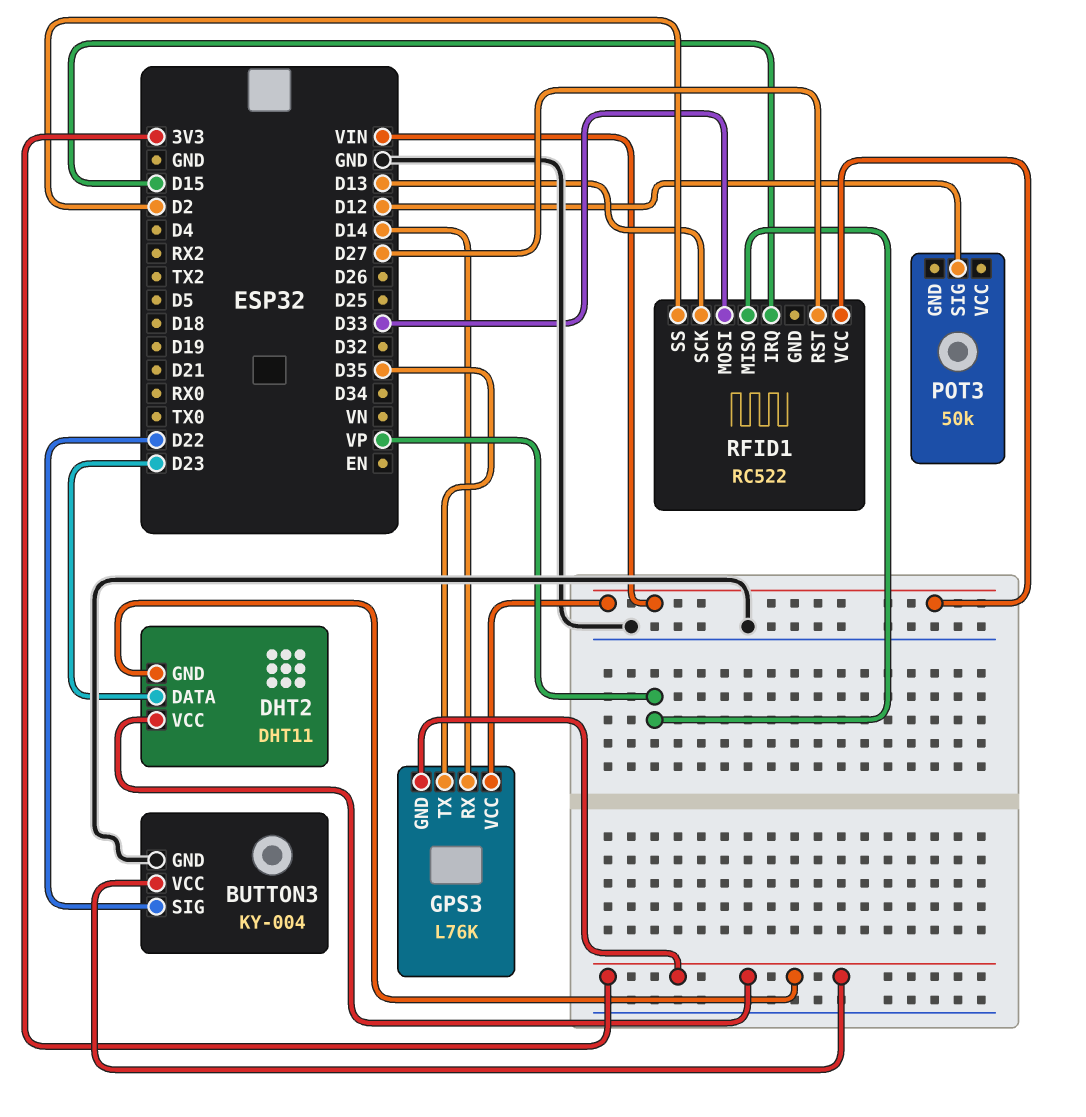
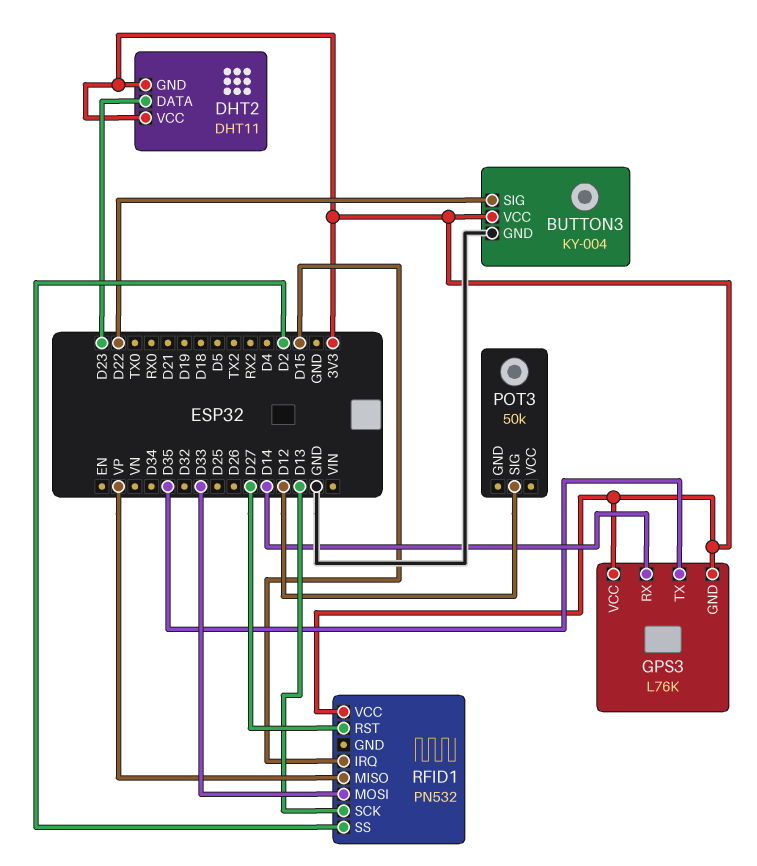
GPS3 pin VCC: VIN -> 3V3
RFID1: RC522 -> PN532
RFID1 pin VCC: VIN -> 3V3

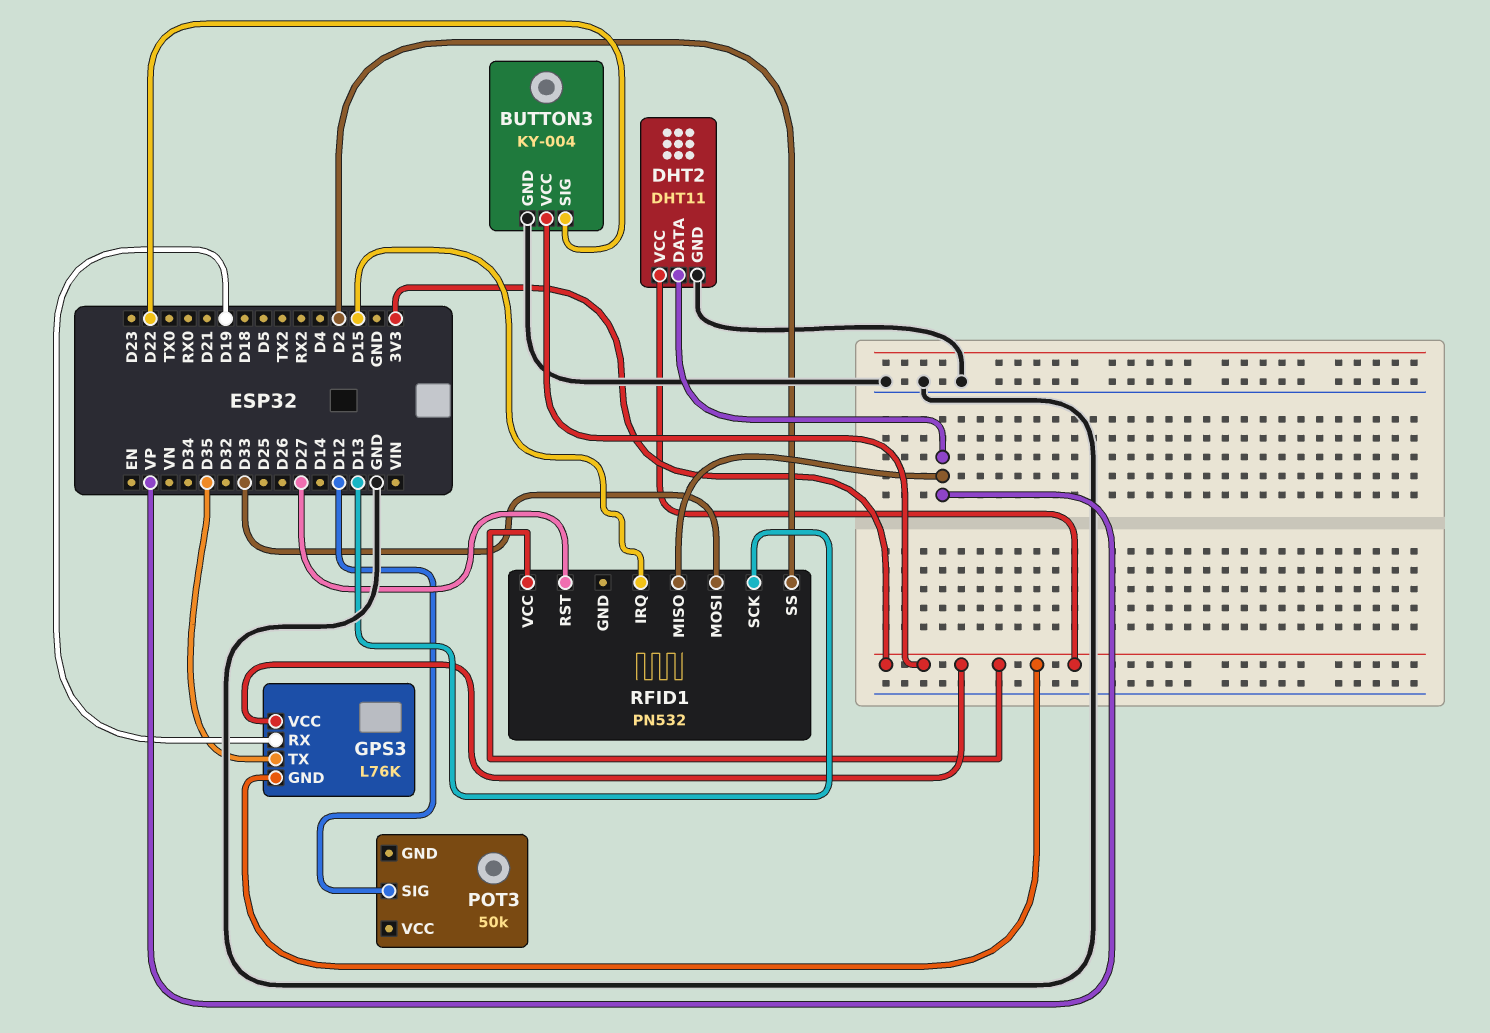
DHT2 pin DATA: D23 -> VP
DHT2 pin GND: 3V3 -> GND
GPS3 pin RX: D14 -> D19

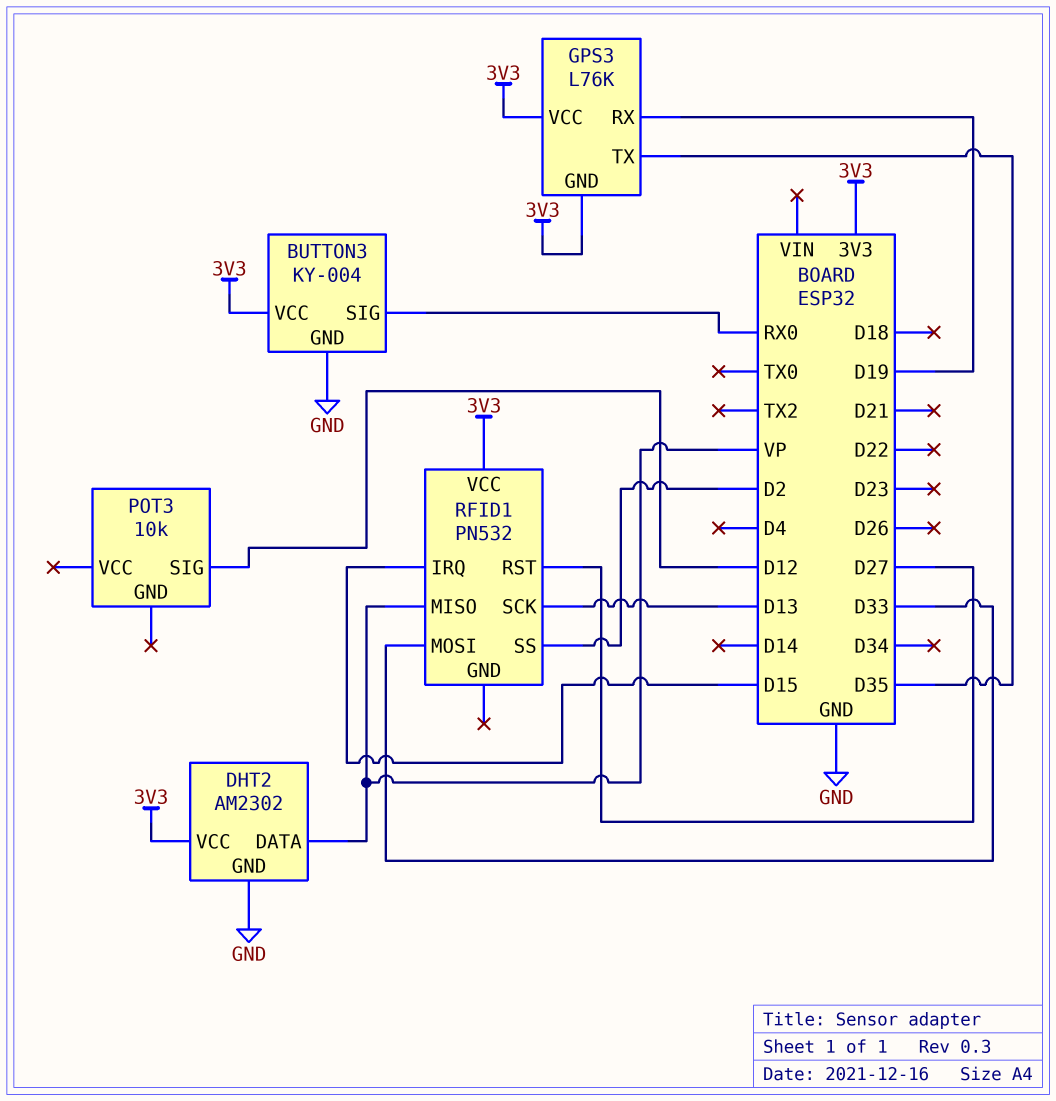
BUTTON3 pin SIG: D22 -> RX0
DHT2: DHT11 -> AM2302
POT3: 50k -> 10k

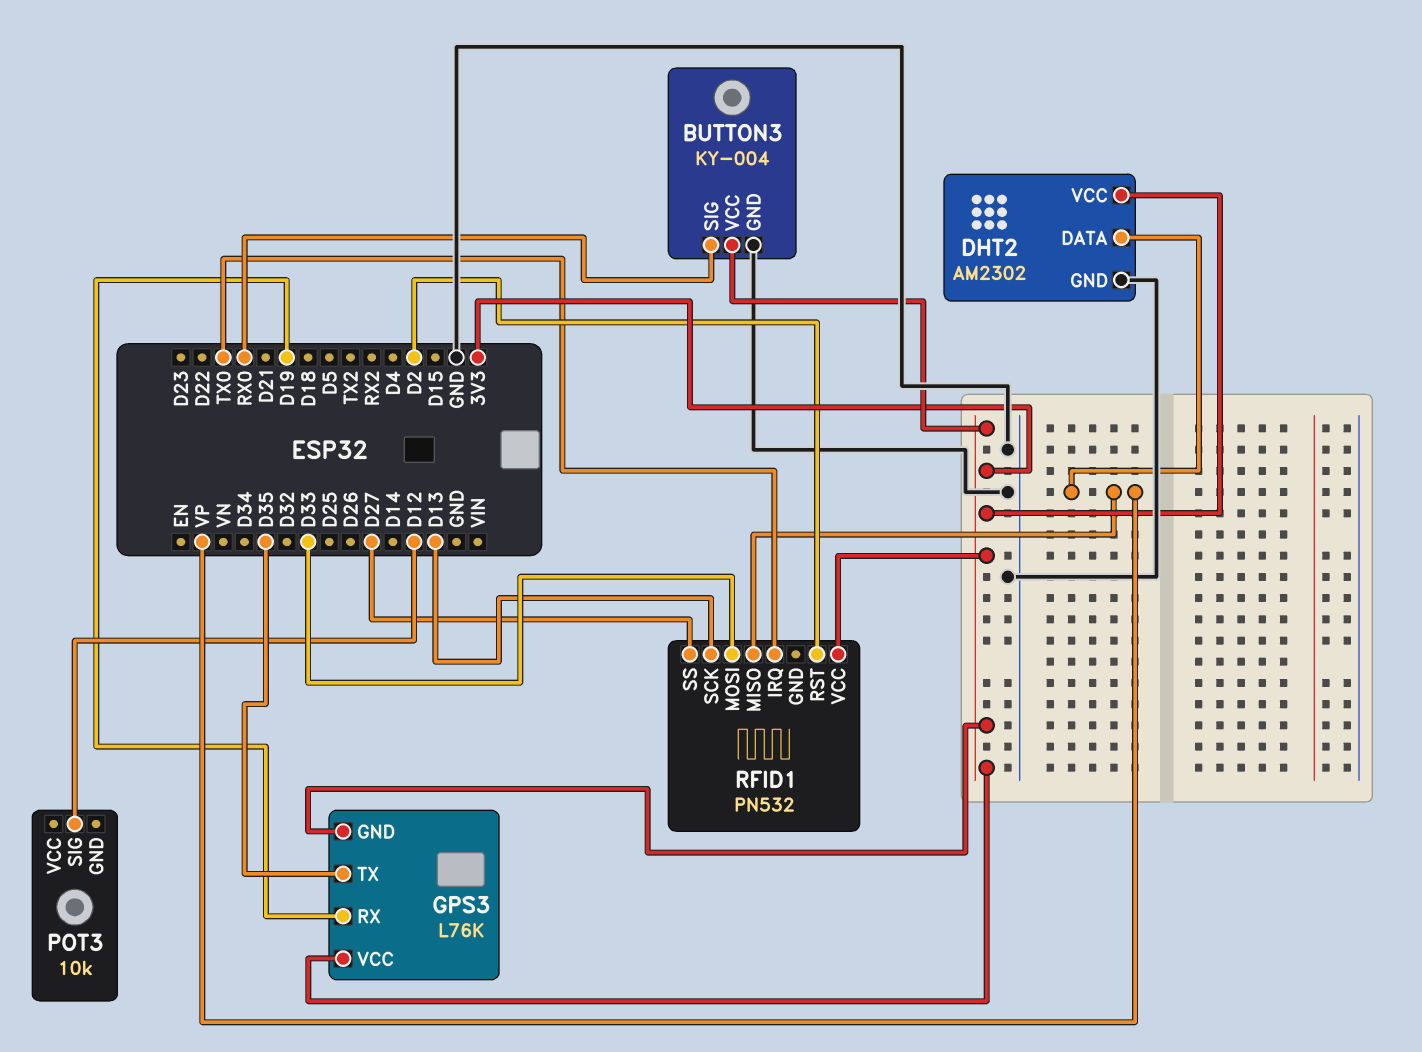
RFID1 pin IRQ: D15 -> TX0
RFID1 pin RST: D27 -> D2
RFID1 pin SS: D2 -> D27

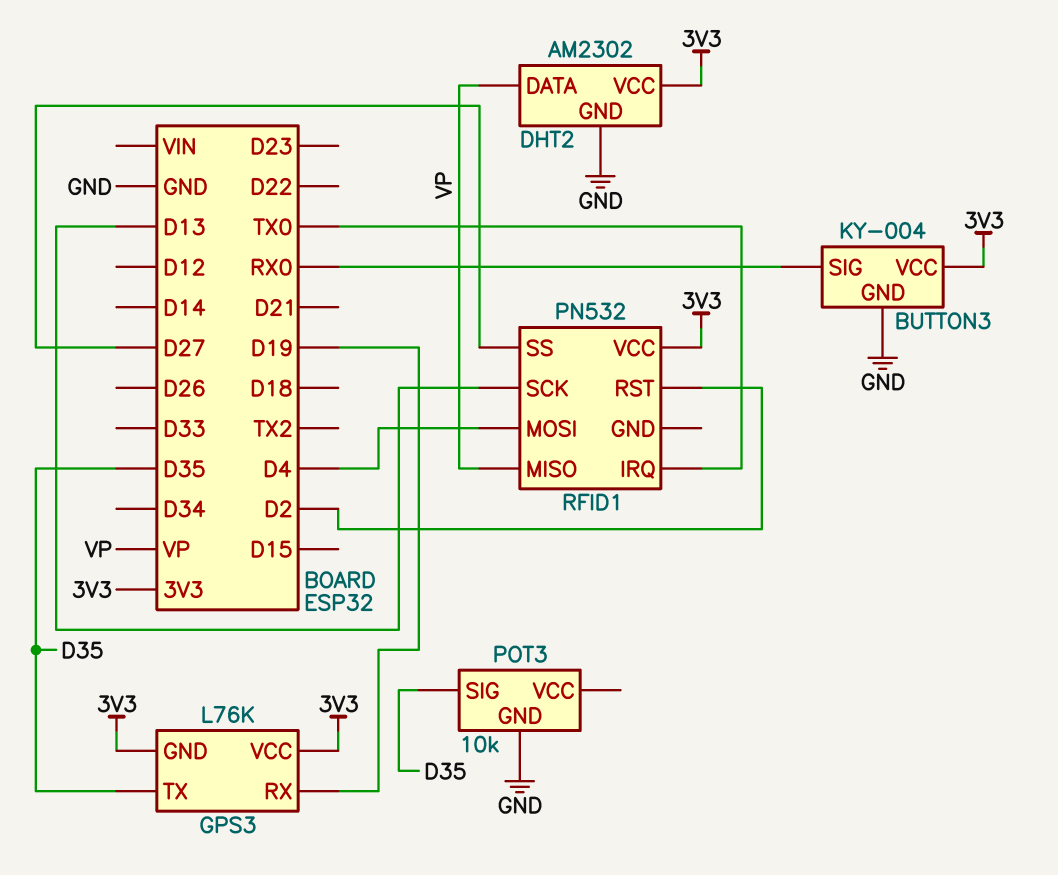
POT3 pin GND: none -> GND
POT3 pin SIG: D12 -> D35
RFID1 pin MOSI: D33 -> D4

